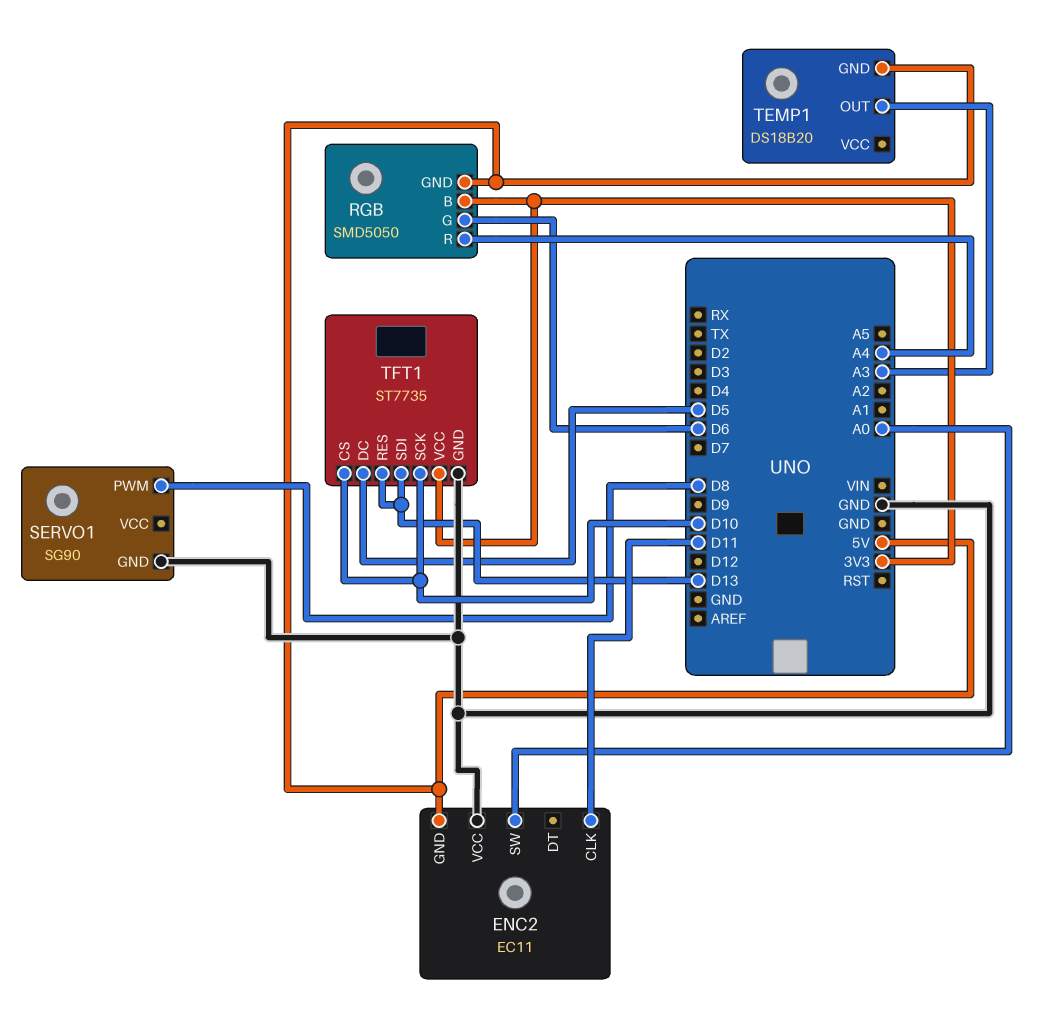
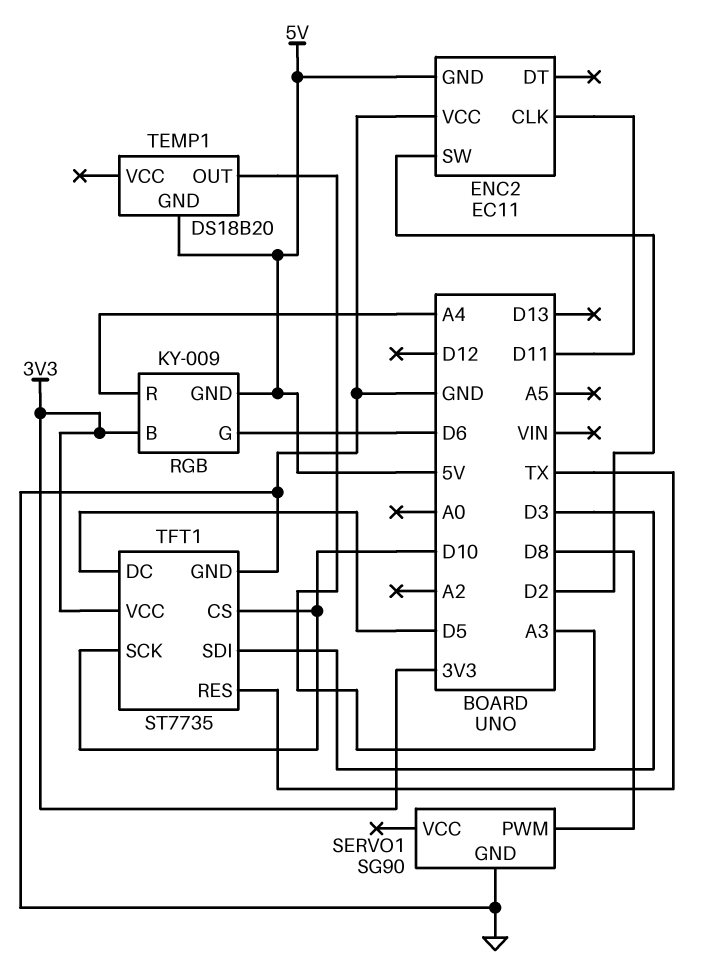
ENC2 pin SW: A0 -> D2
RGB: SMD5050 -> KY-009
TFT1 pin RES: D13 -> TX
TFT1 pin SDI: D13 -> D3

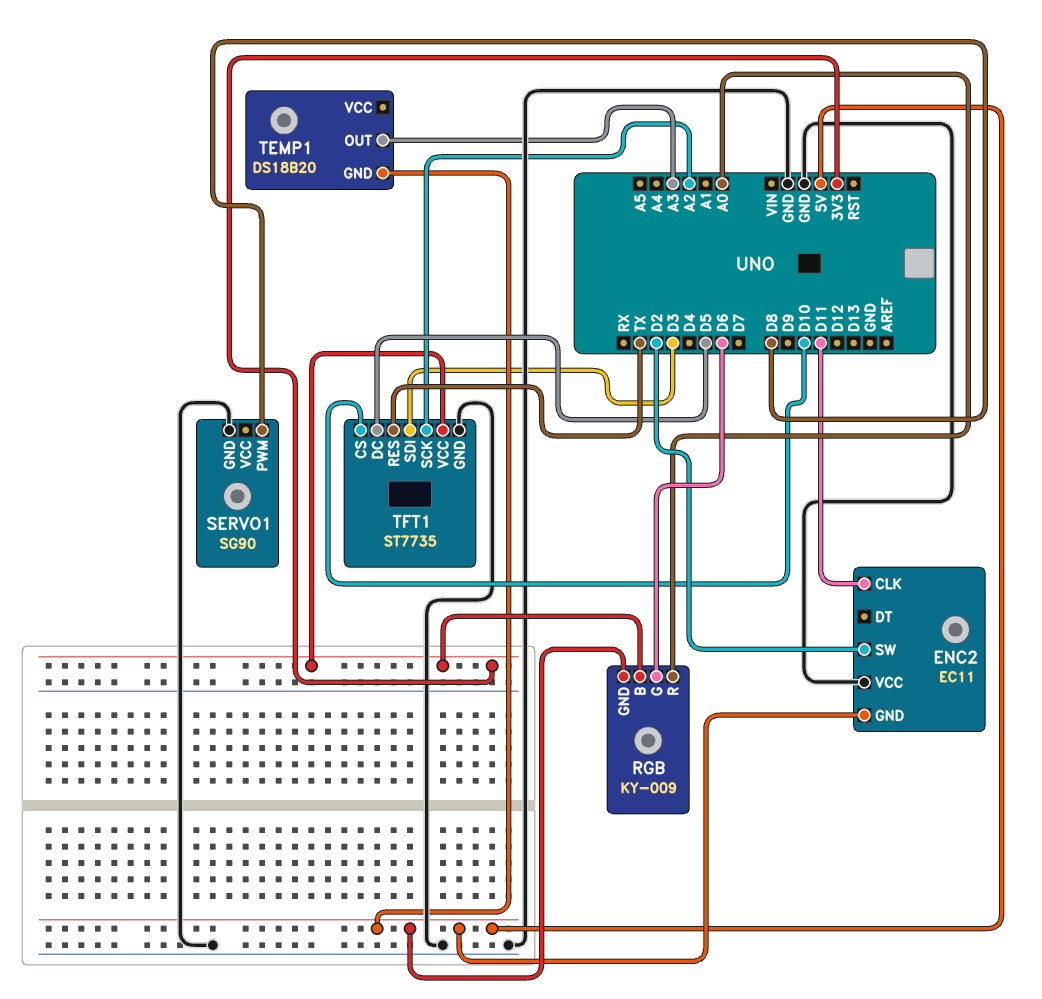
RGB pin R: A4 -> A0
TFT1 pin SCK: D10 -> A2

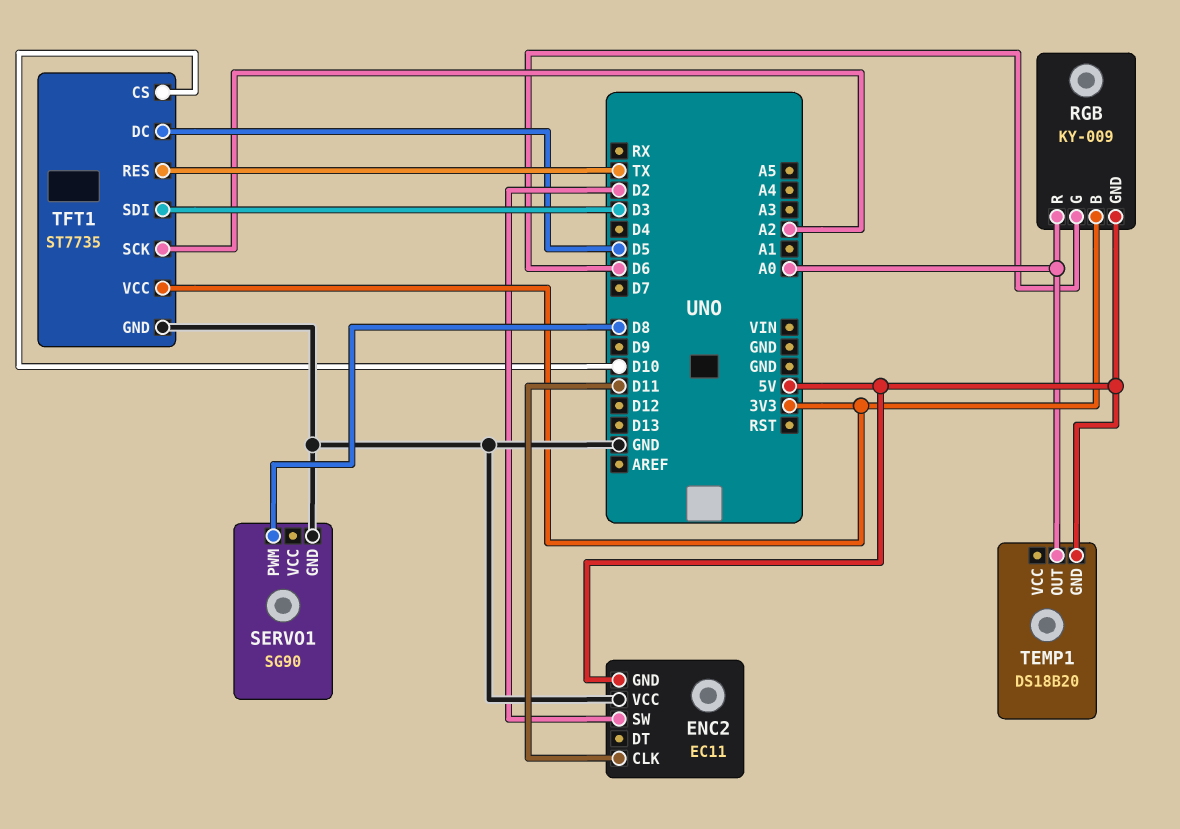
TEMP1 pin OUT: A3 -> A0

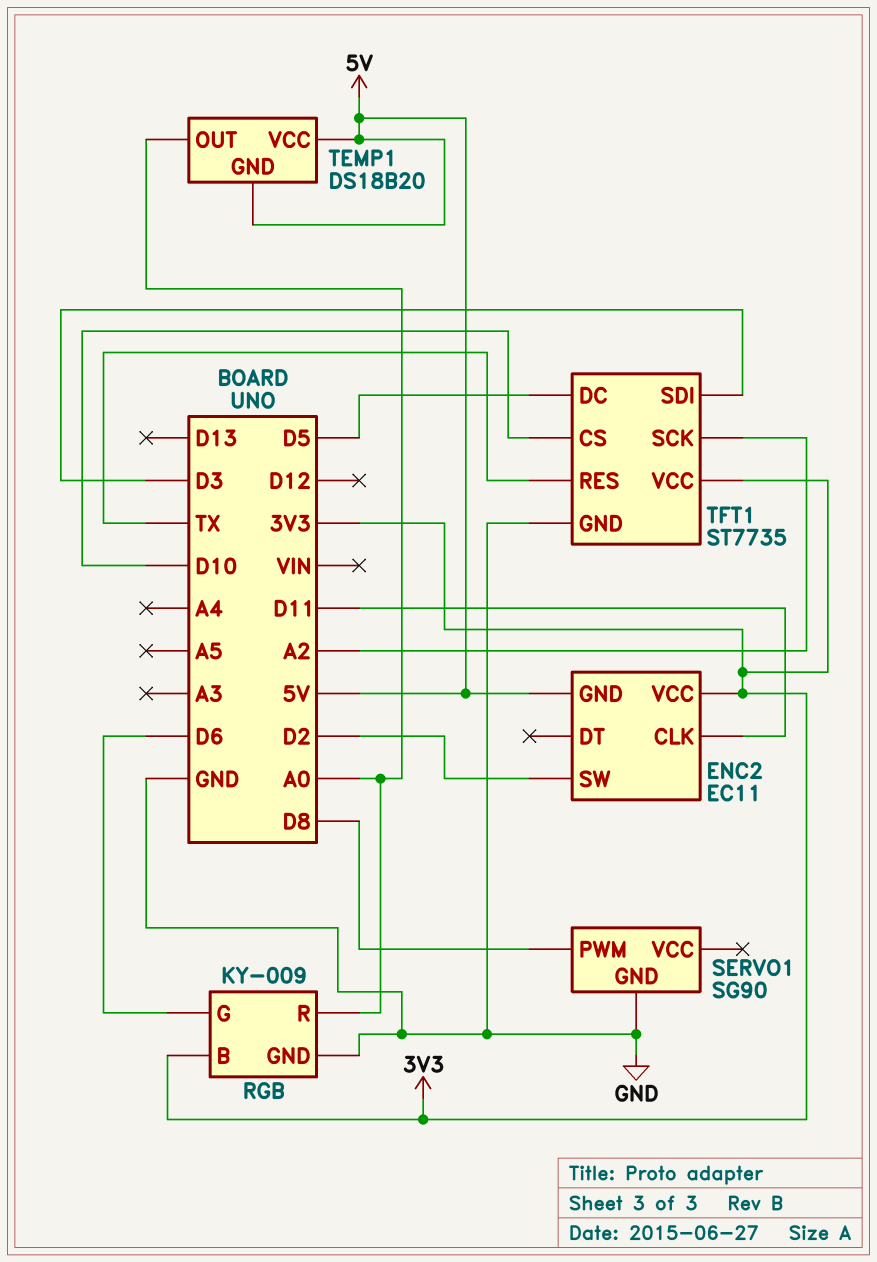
ENC2 pin VCC: GND -> 3V3
RGB pin GND: 5V -> GND
TEMP1 pin VCC: none -> 5V

